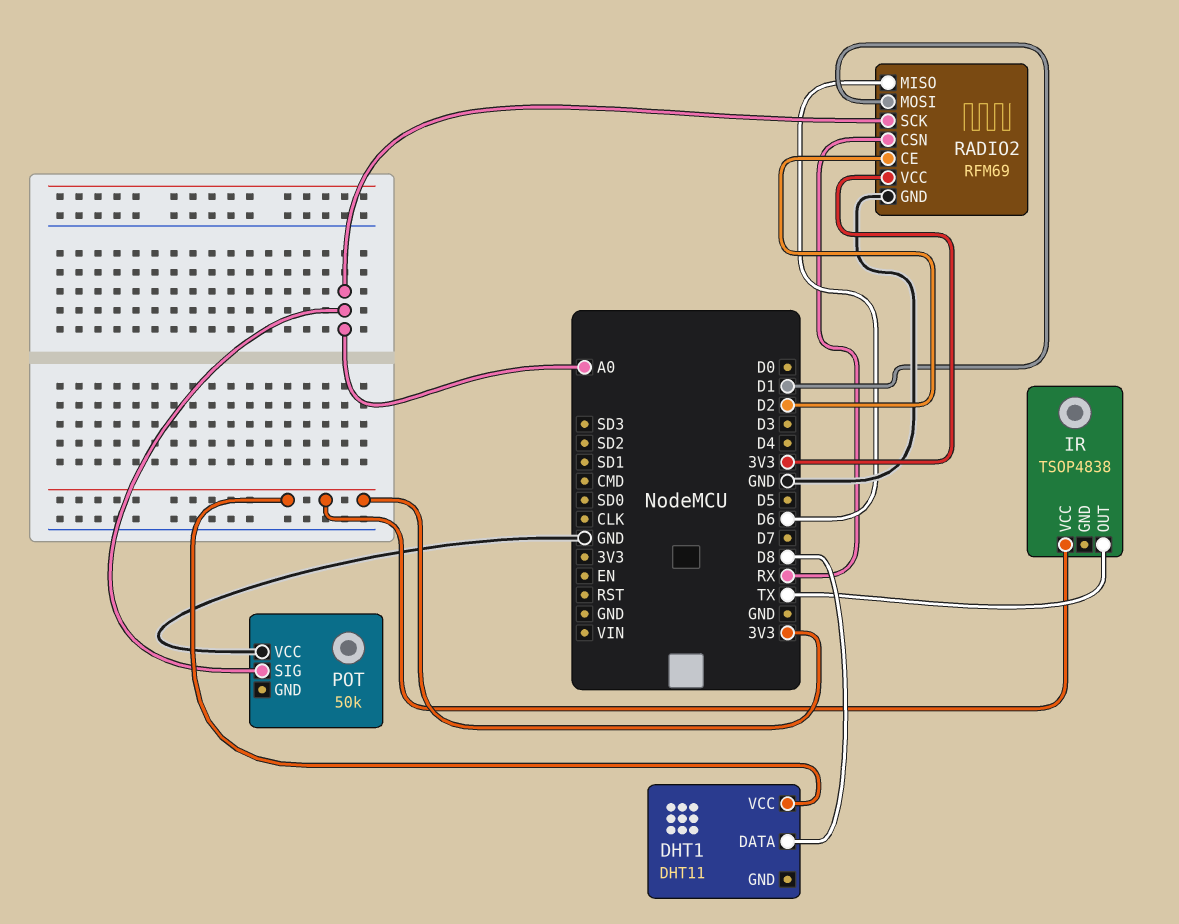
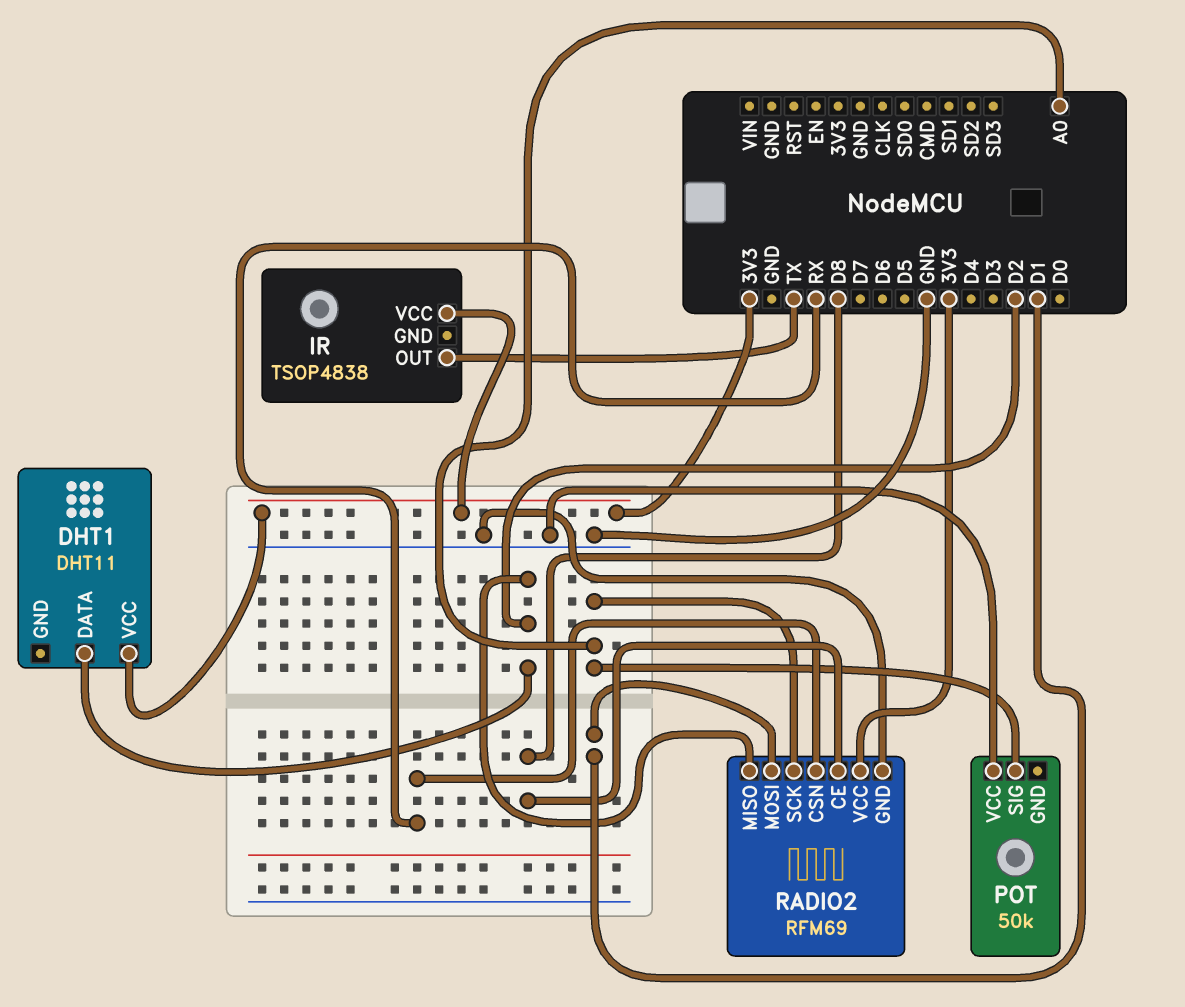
DHT1 pin DATA: D8 -> D2
RADIO2 pin CE: D2 -> D8
RADIO2 pin MISO: D6 -> D2

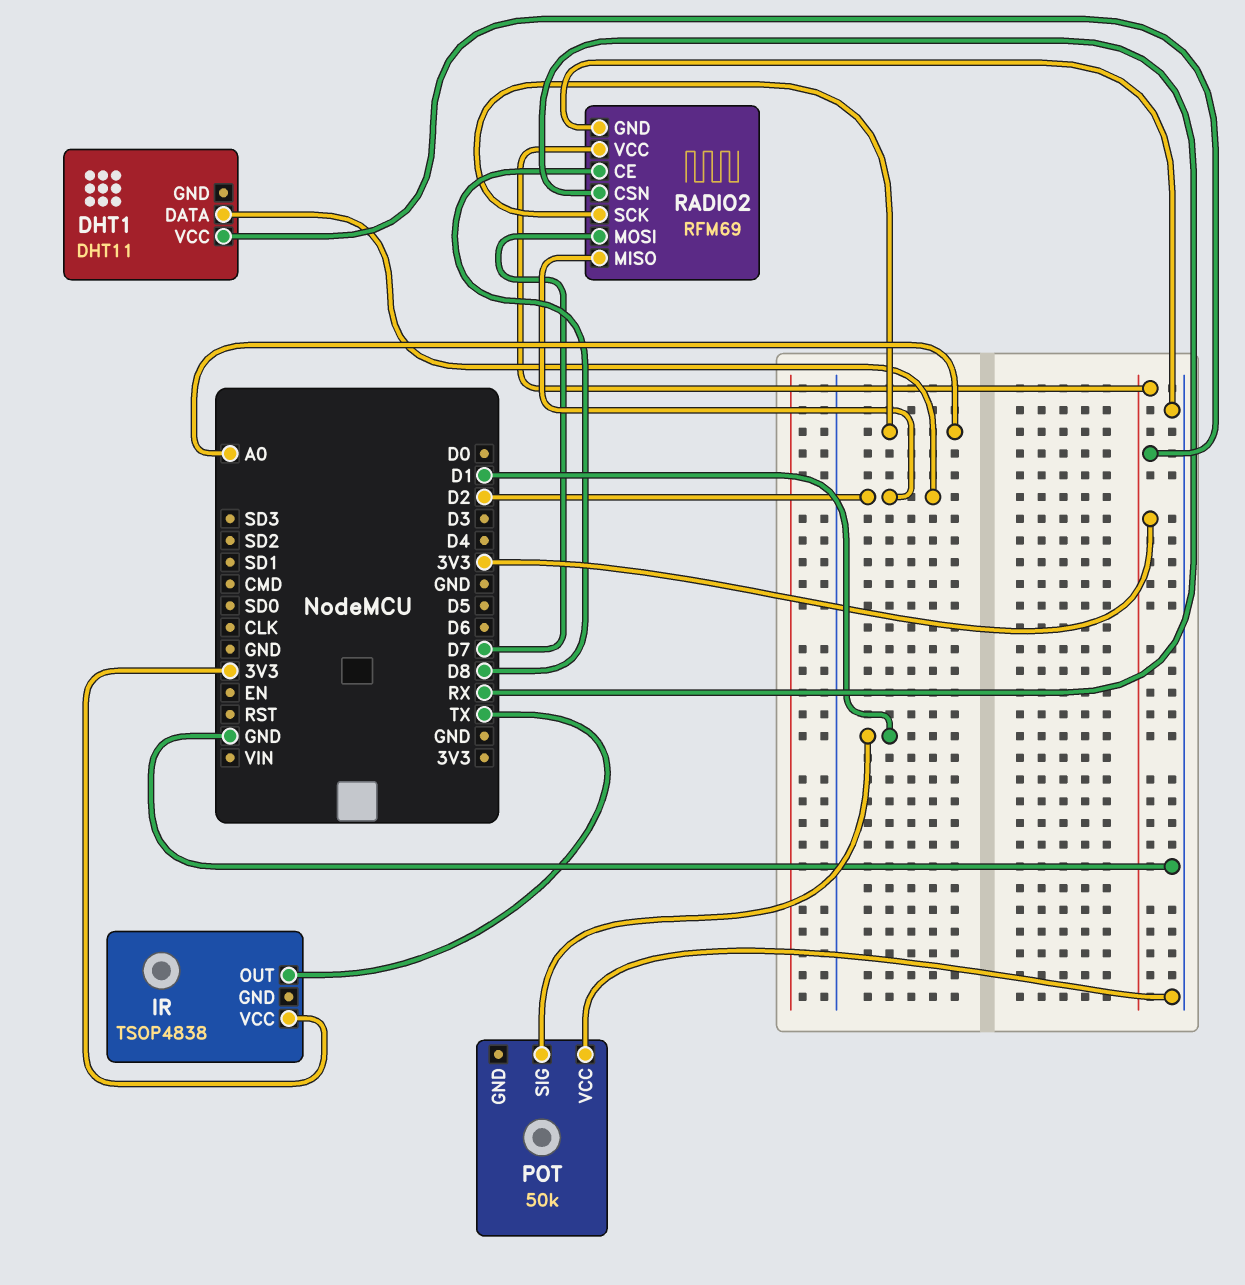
POT pin SIG: A0 -> D1
RADIO2 pin MOSI: D1 -> D7

